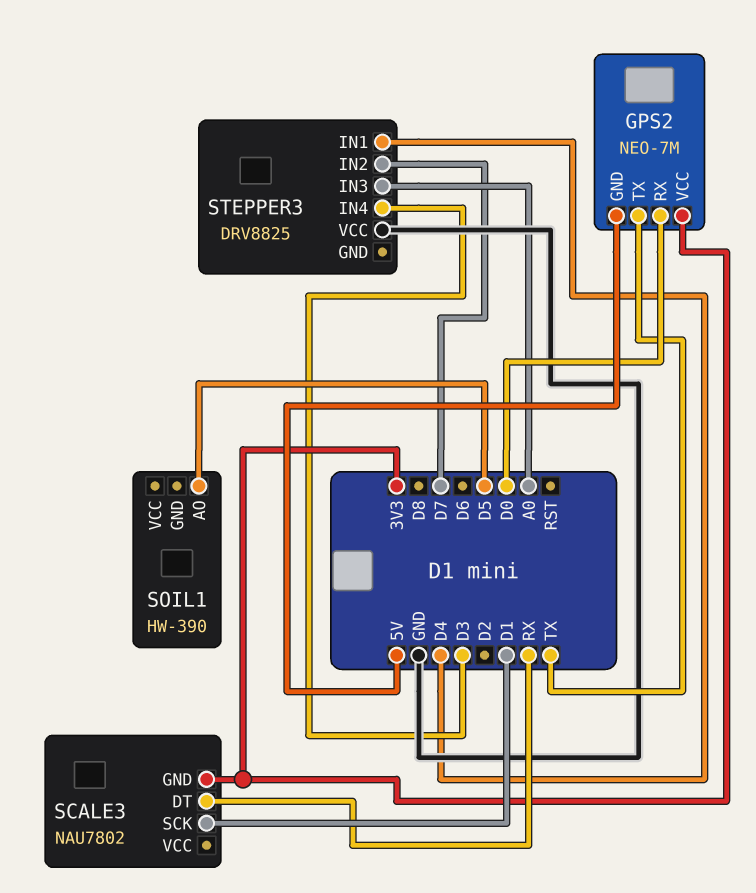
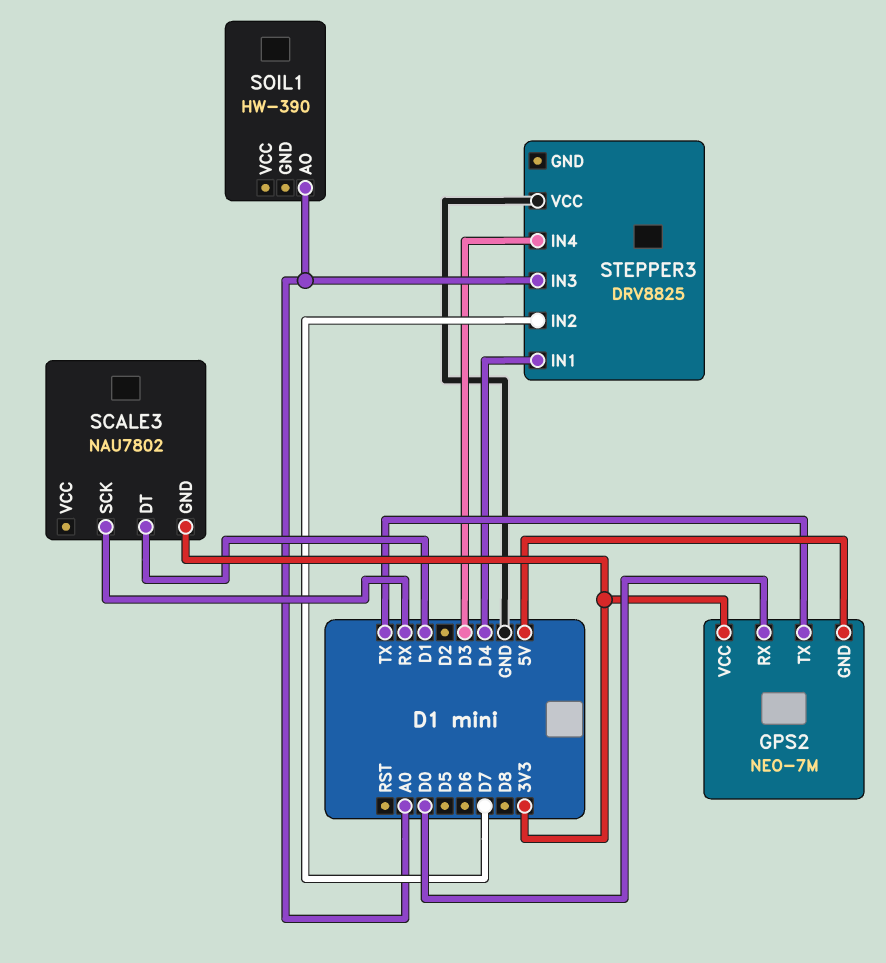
SCALE3 pin DT: RX -> D1
SCALE3 pin SCK: D1 -> RX
SOIL1 pin AO: D5 -> A0

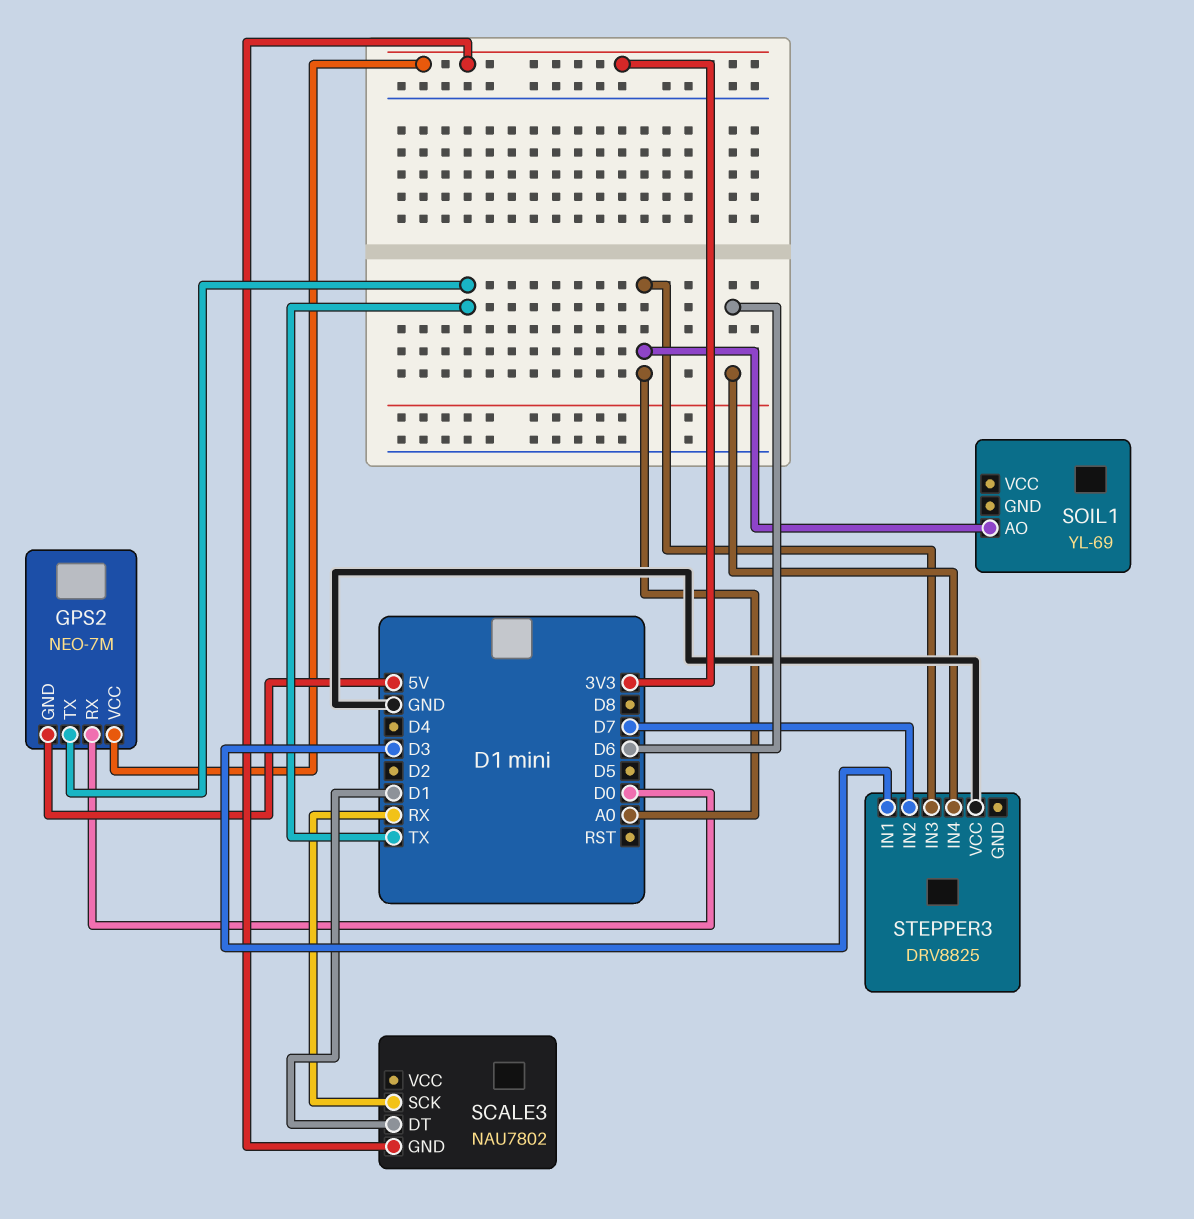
SOIL1: HW-390 -> YL-69
STEPPER3 pin IN1: D4 -> D3
STEPPER3 pin IN4: D3 -> D6

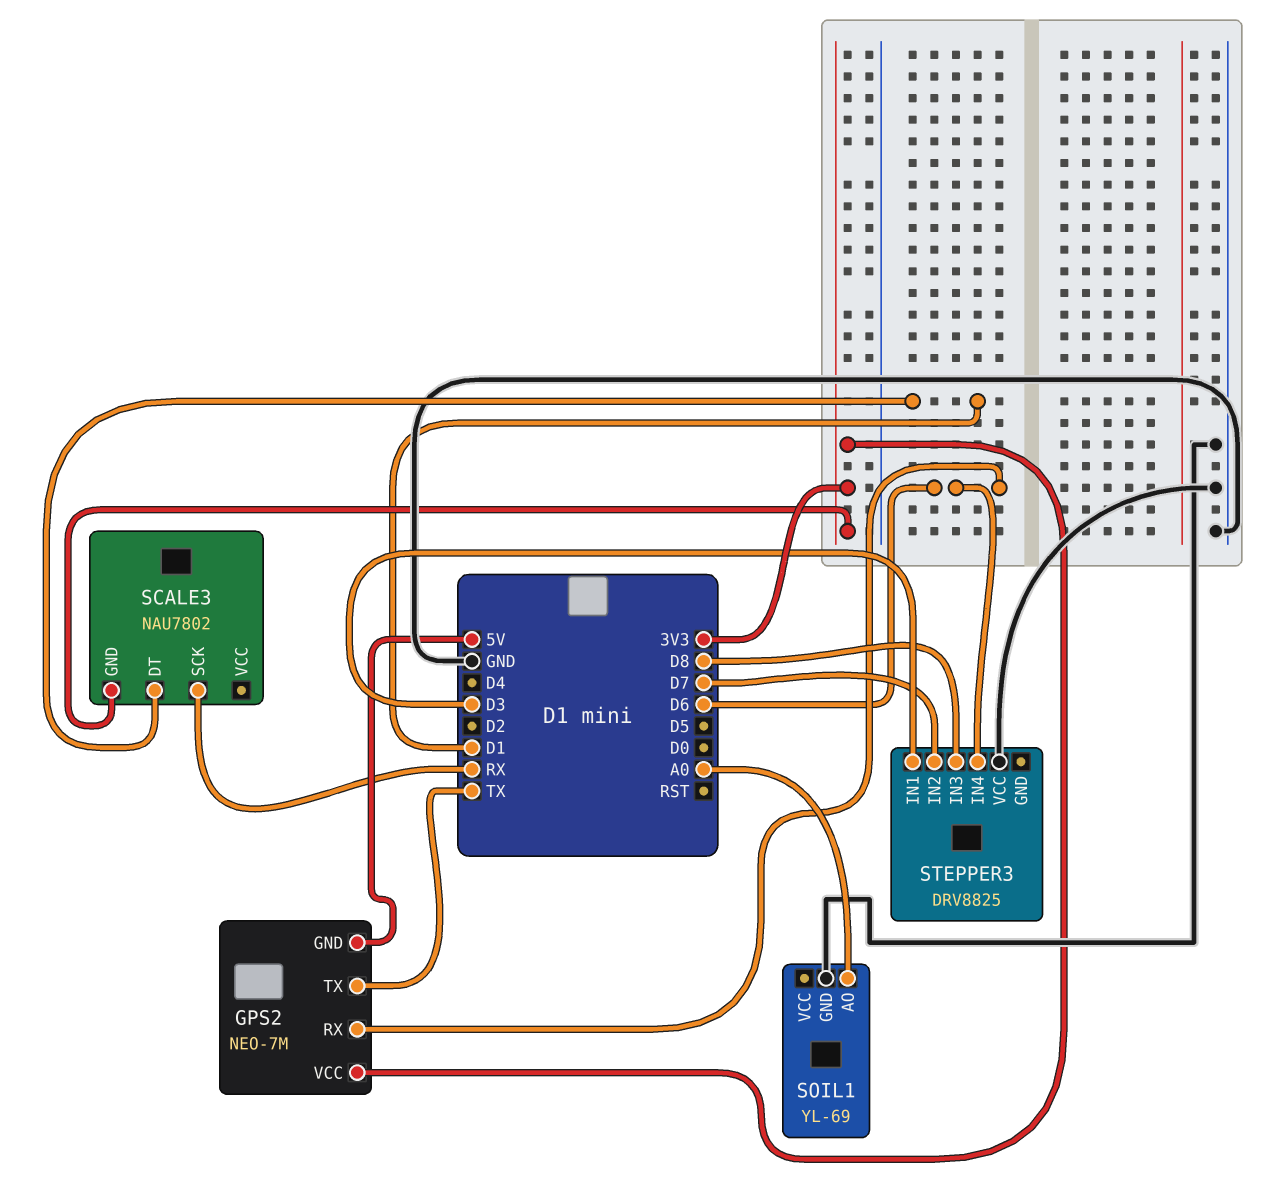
GPS2 pin RX: D0 -> D6
SOIL1 pin GND: none -> GND
STEPPER3 pin IN3: A0 -> D8

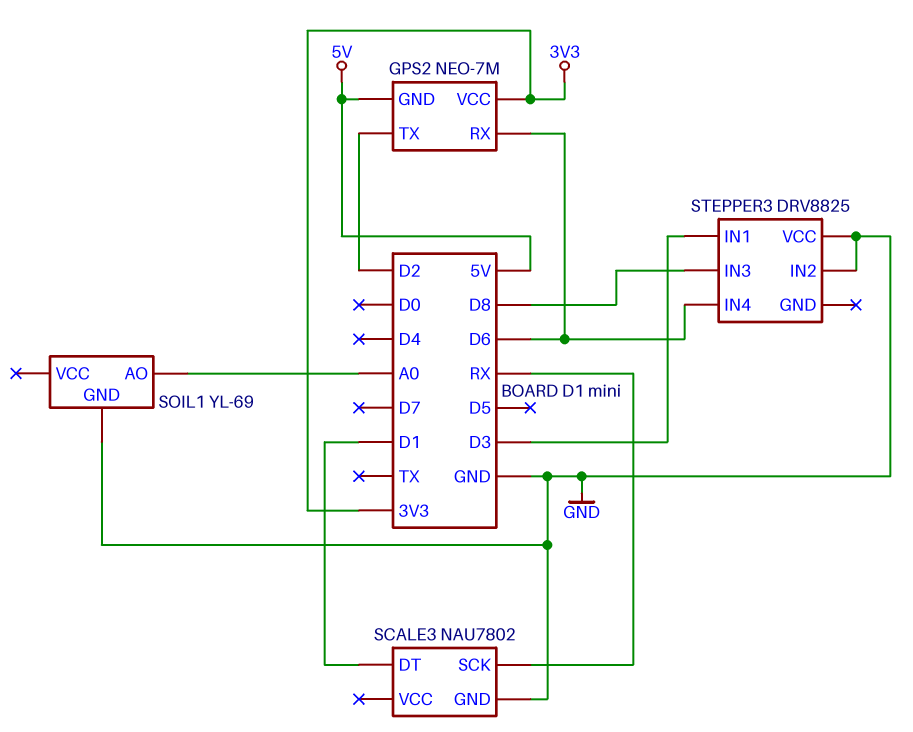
GPS2 pin TX: TX -> D2
SCALE3 pin GND: 3V3 -> GND
STEPPER3 pin IN2: D7 -> GND

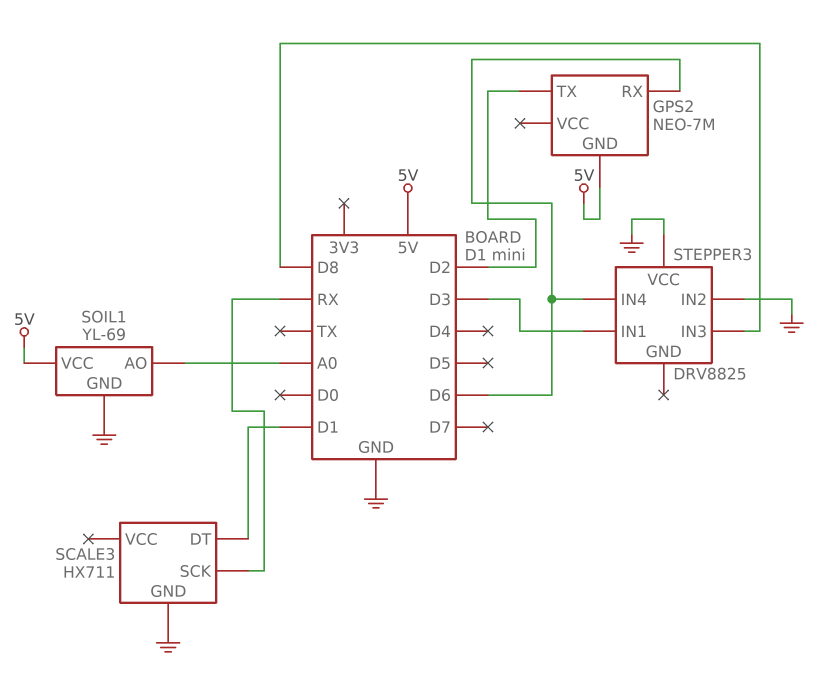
GPS2 pin VCC: 3V3 -> none
SCALE3: NAU7802 -> HX711
SOIL1 pin VCC: none -> 5V

